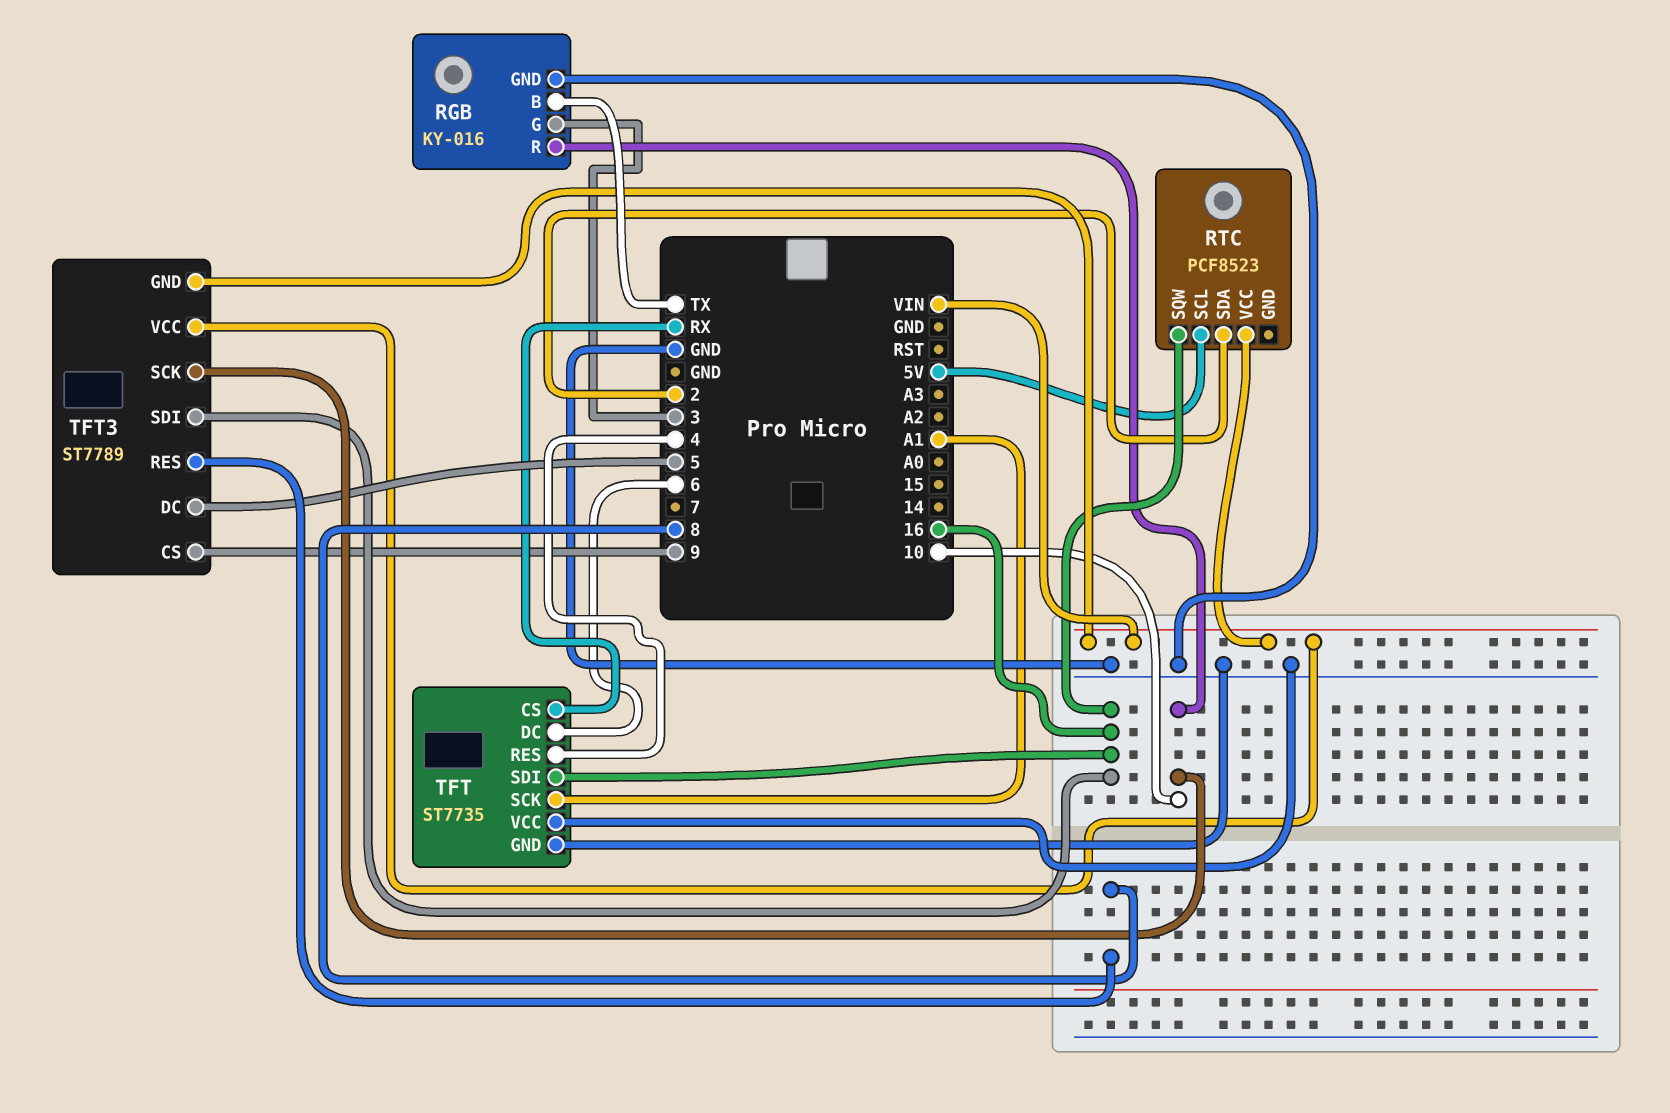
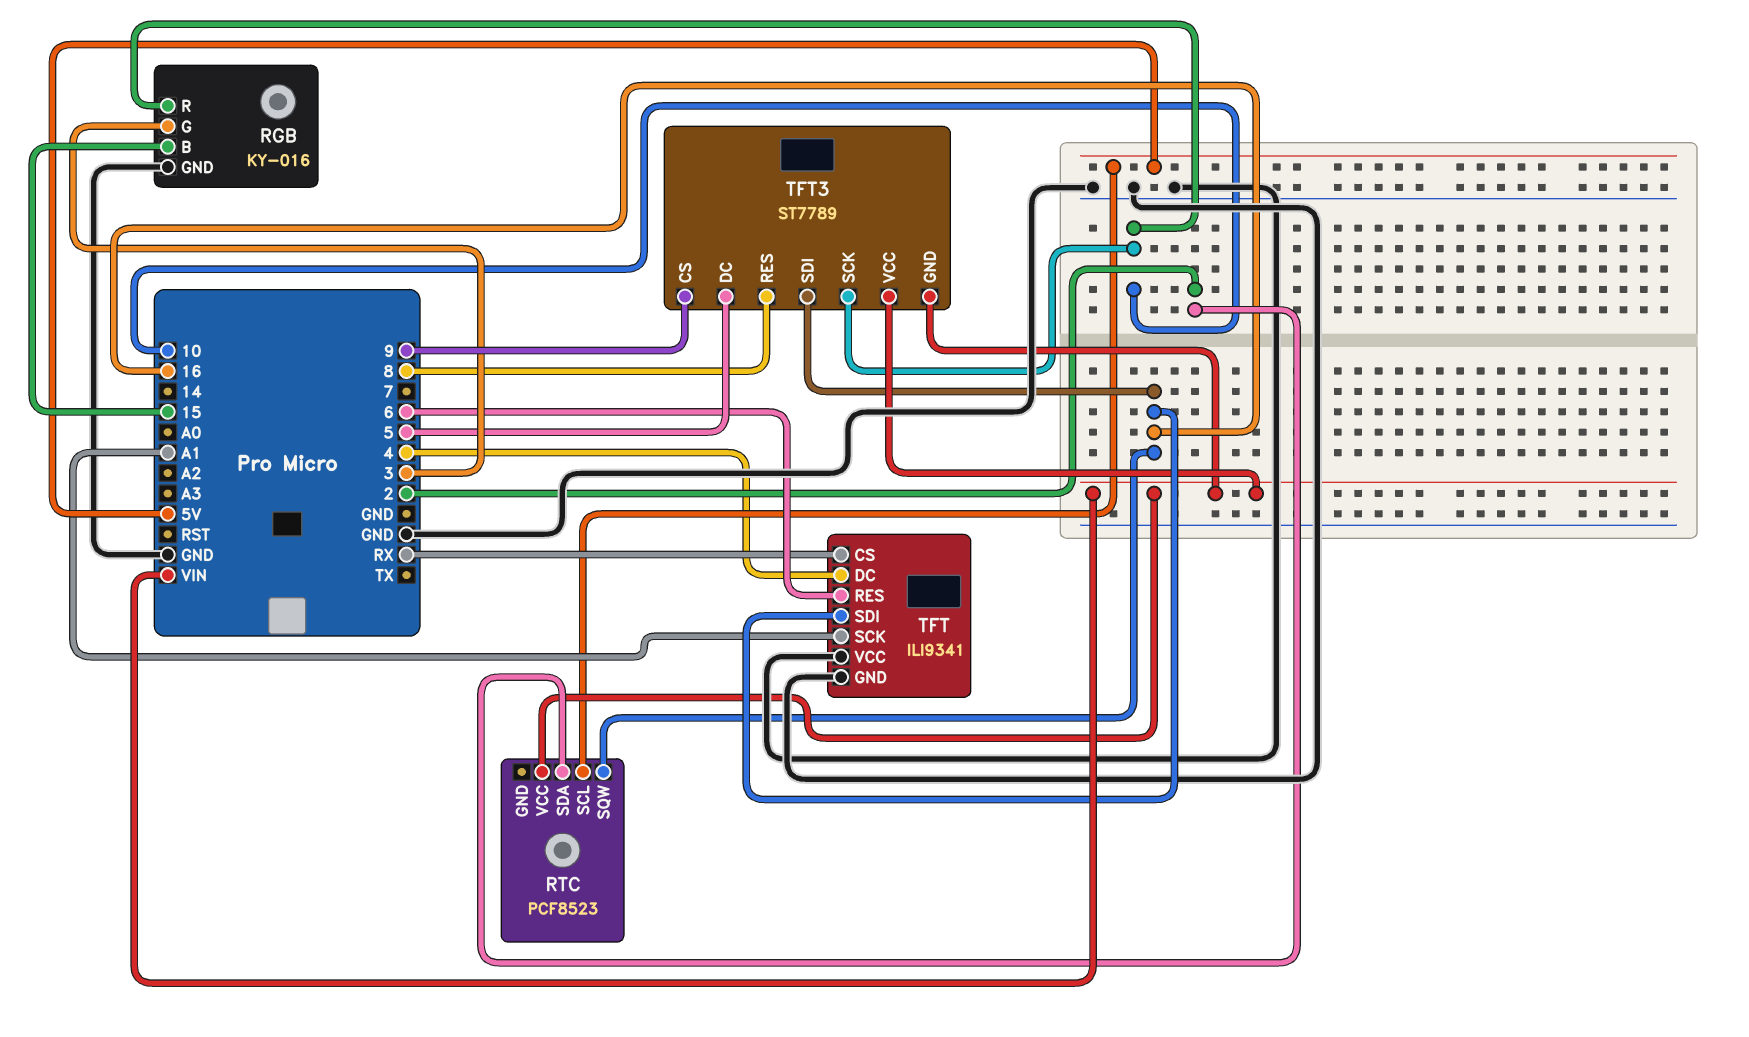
RGB pin B: TX -> 15
TFT: ST7735 -> ILI9341
TFT pin DC: 6 -> 4
TFT pin RES: 4 -> 6

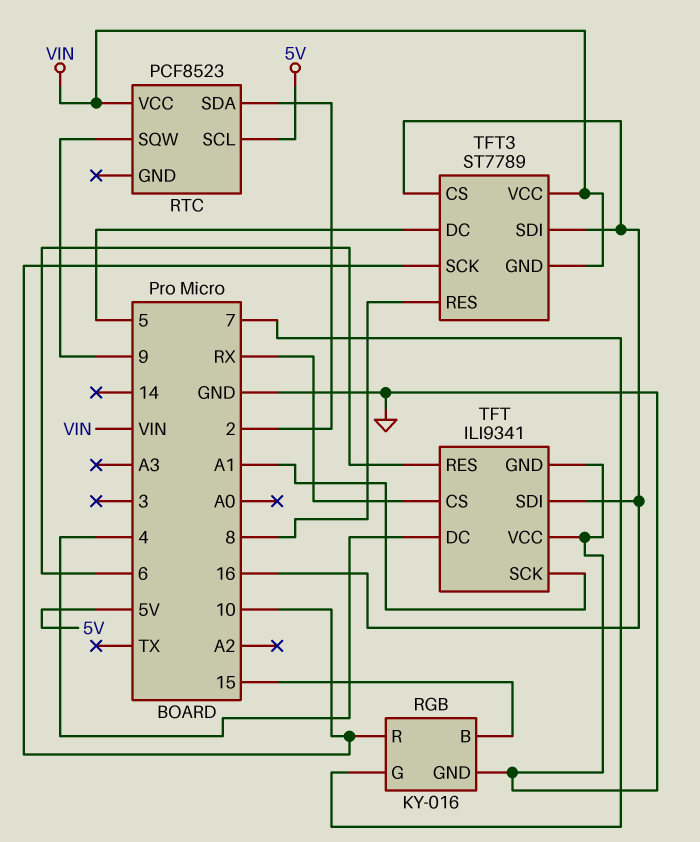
RGB pin G: 3 -> 7
RTC pin SQW: 16 -> 9
TFT3 pin CS: 9 -> 16

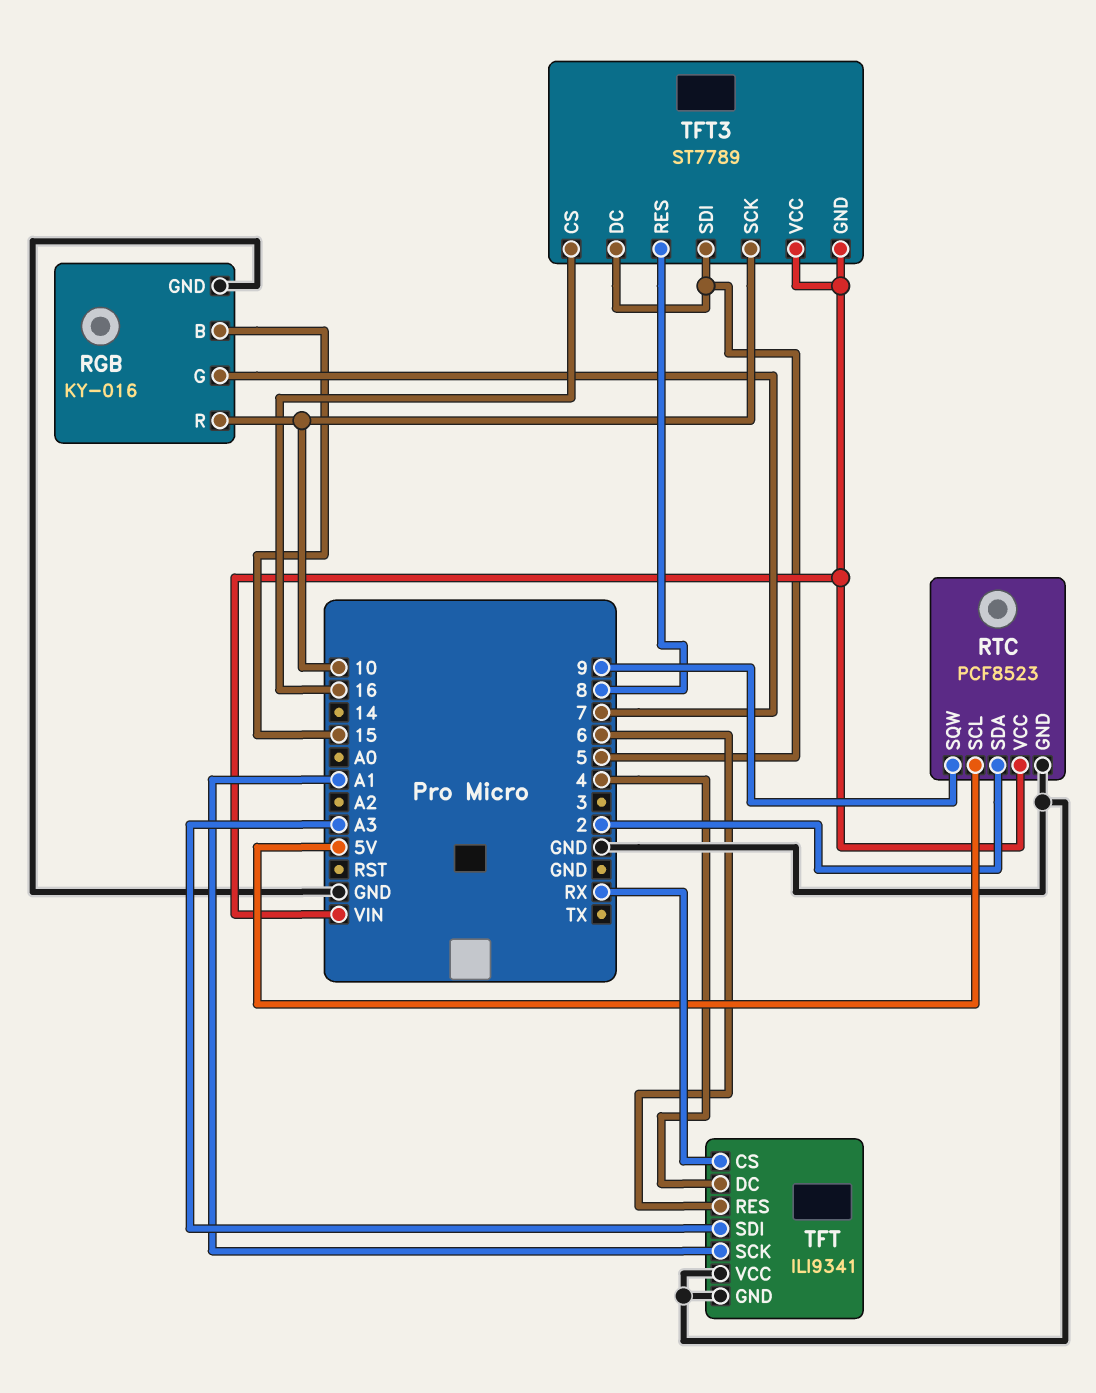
RTC pin GND: none -> GND
TFT pin SDI: 16 -> A3
TFT3 pin SDI: 16 -> 5

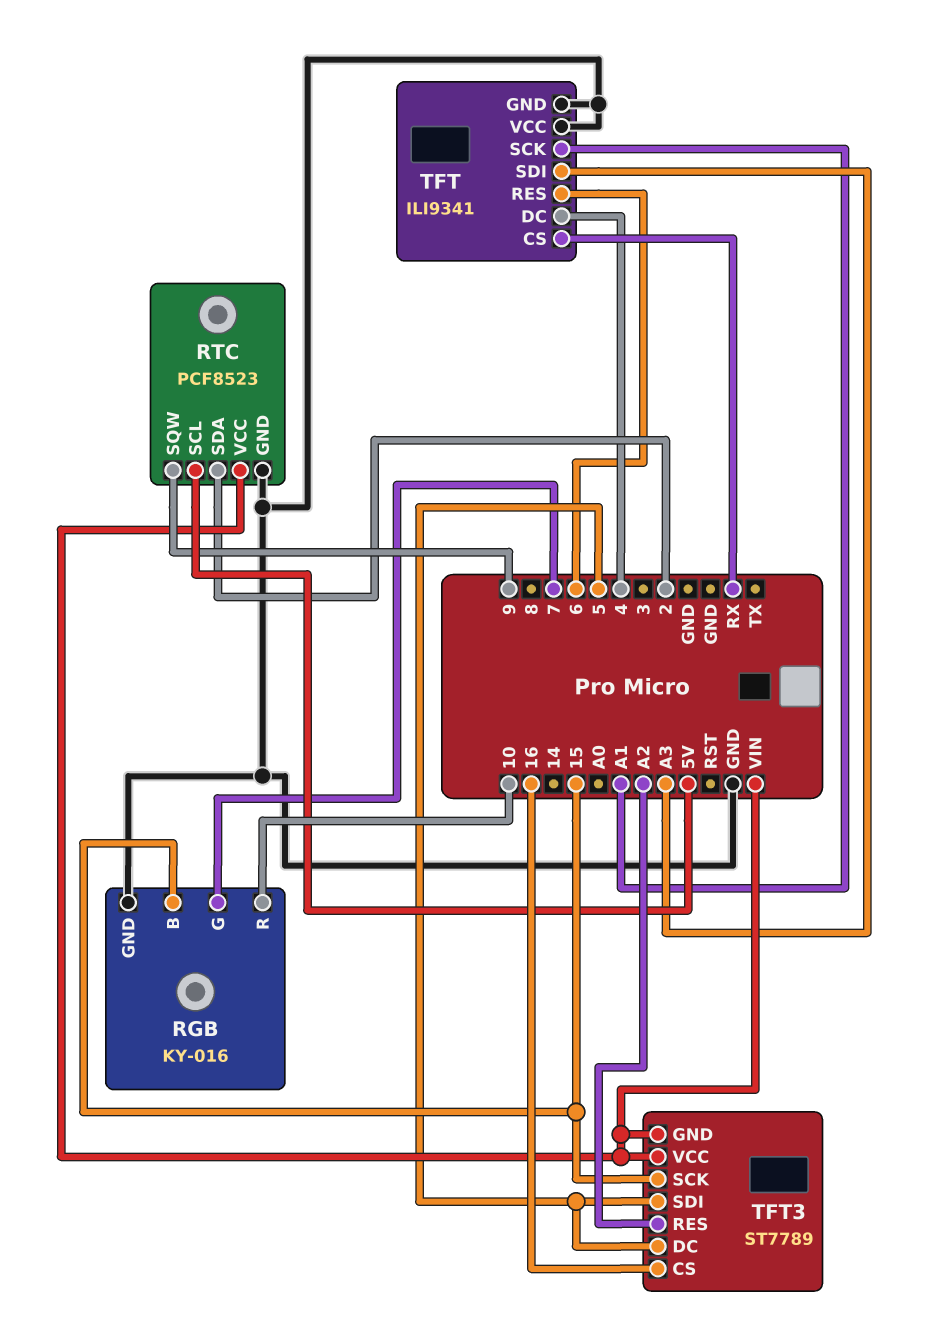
TFT3 pin RES: 8 -> A2
TFT3 pin SCK: 10 -> 15

